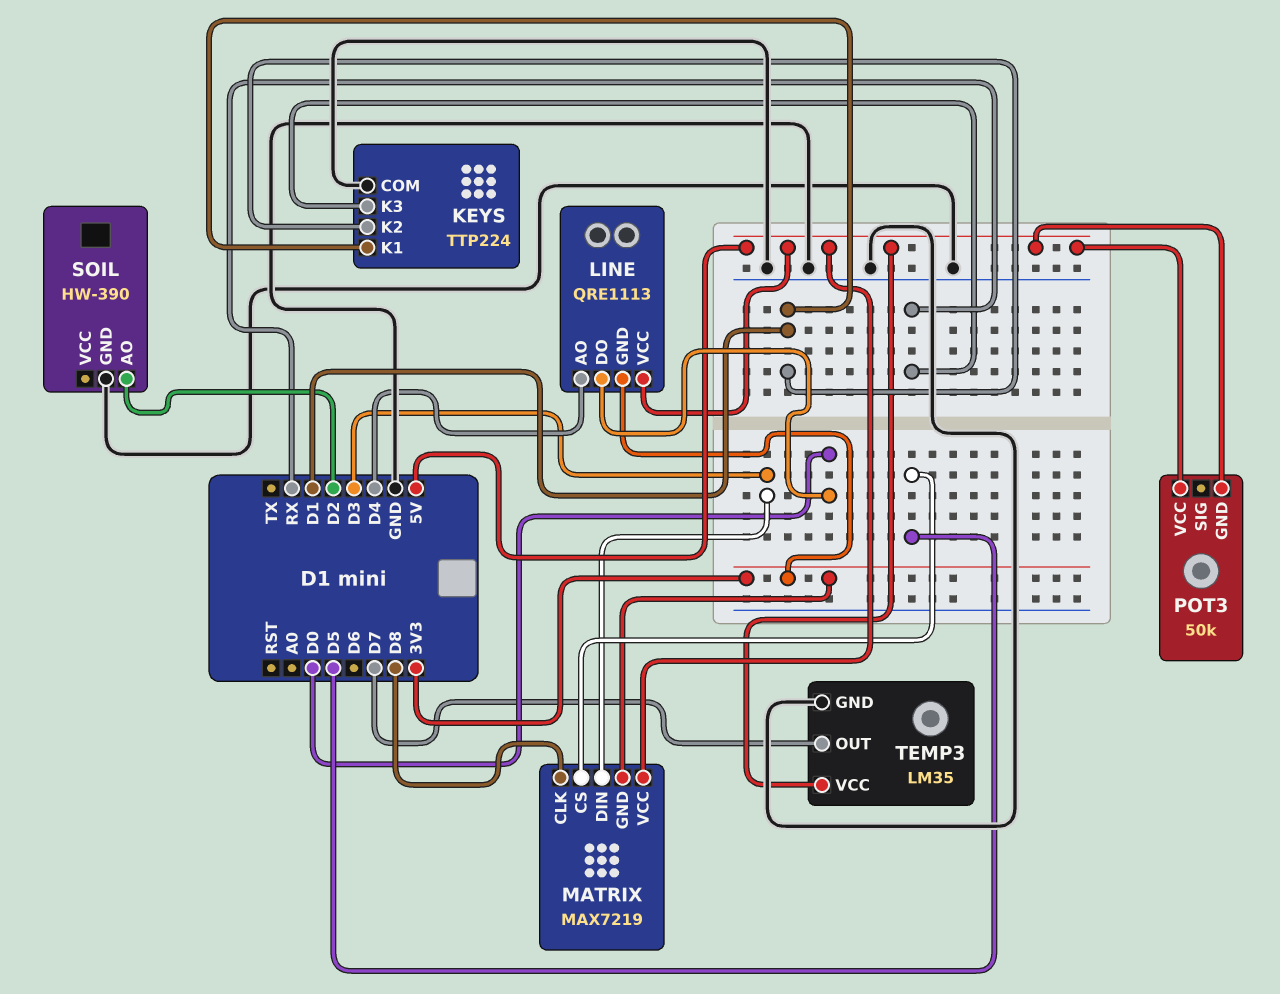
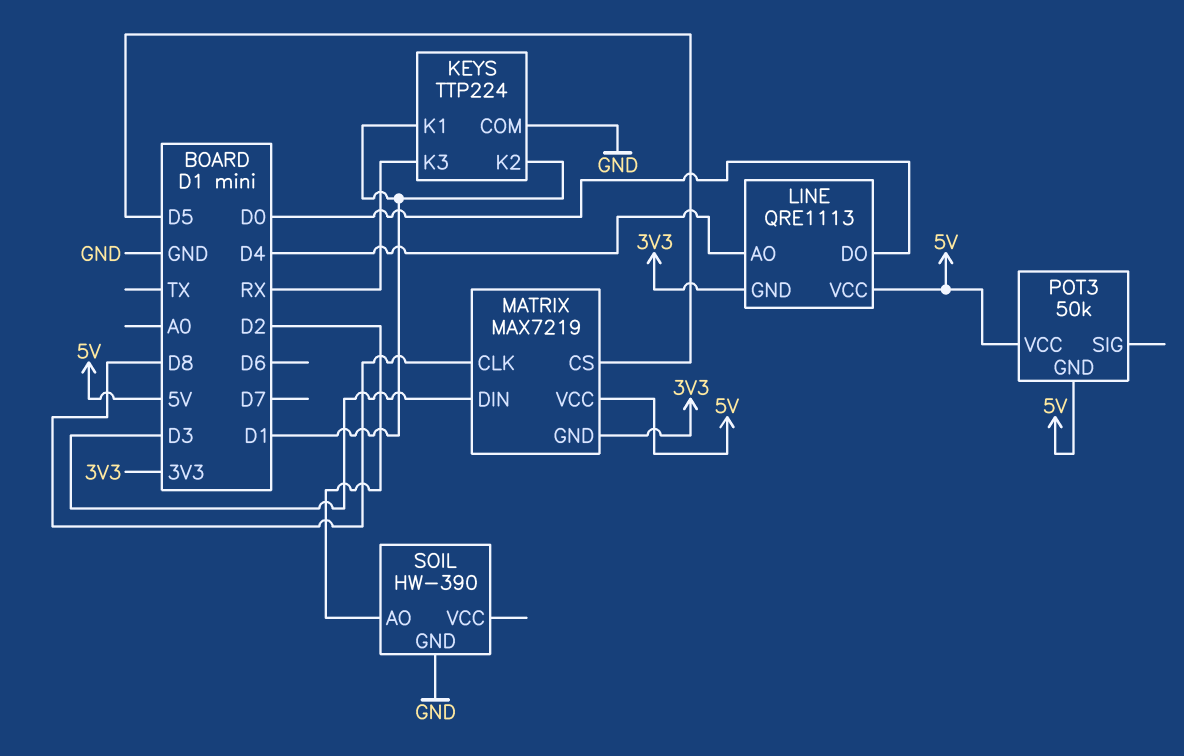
TEMP3: LM35 -> none
TEMP3 pin GND: GND -> none
TEMP3 pin OUT: D7 -> none
TEMP3 pin VCC: 5V -> none

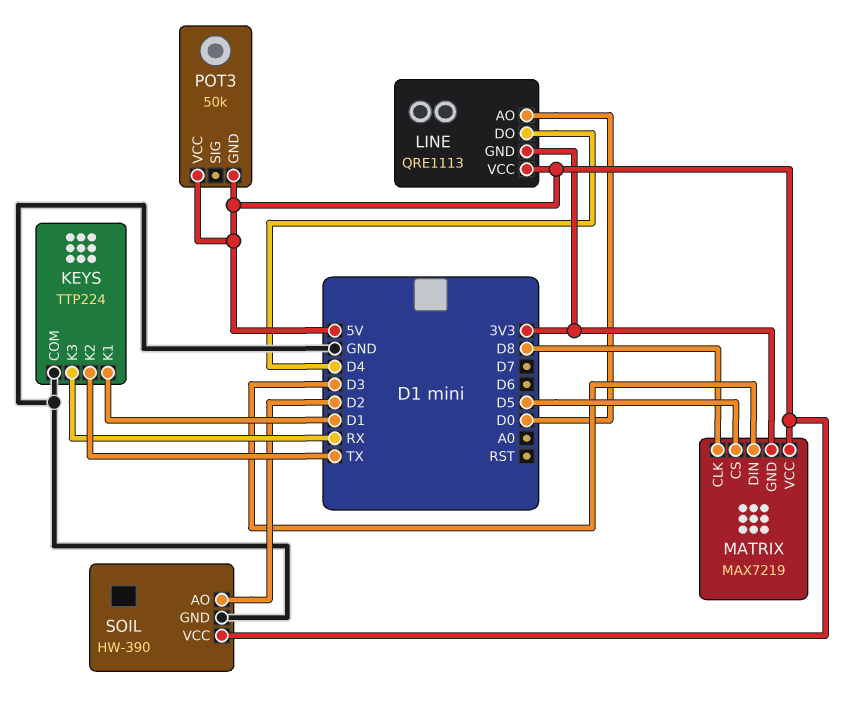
KEYS pin K2: D1 -> TX
LINE pin AO: D4 -> D0
LINE pin DO: D0 -> D4
SOIL pin VCC: none -> 5V

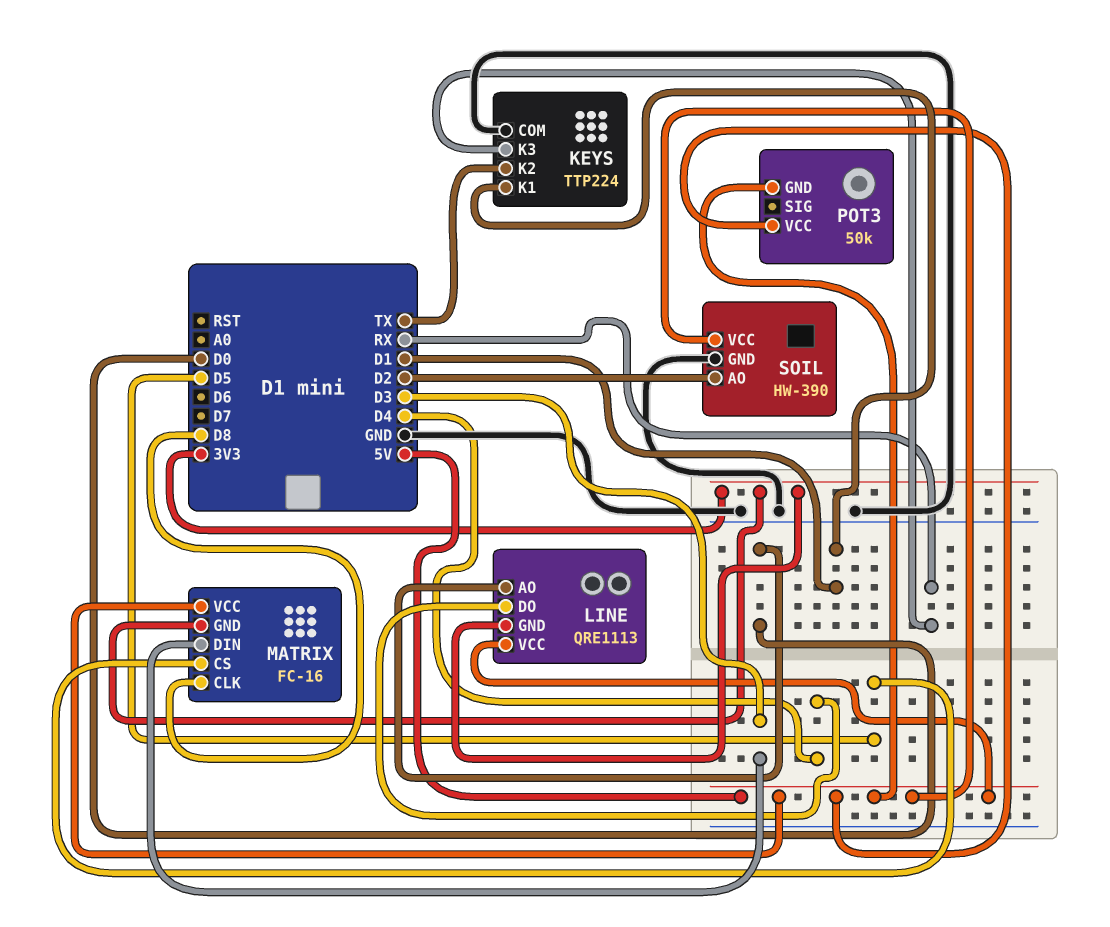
MATRIX: MAX7219 -> FC-16

